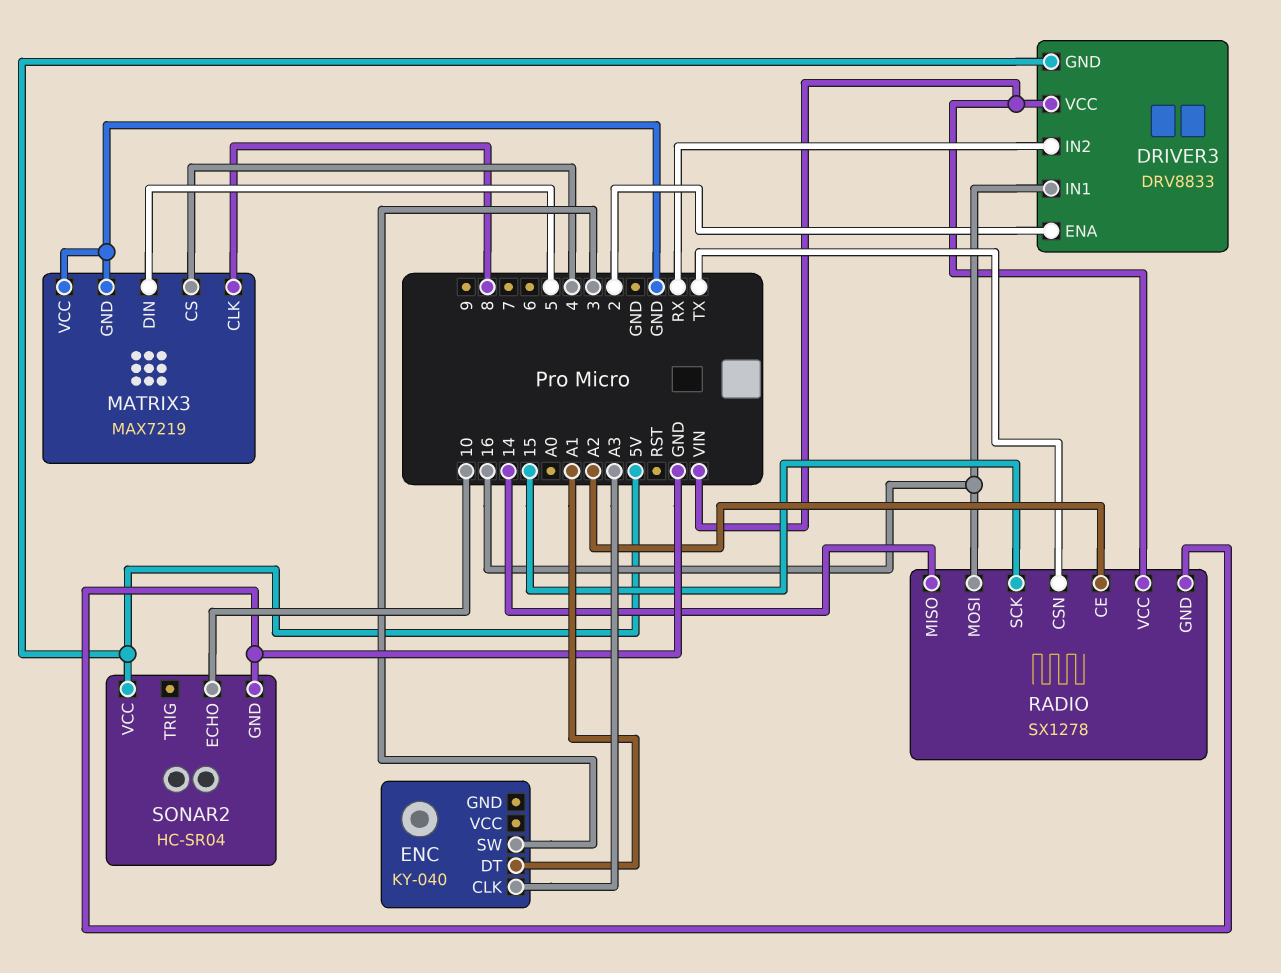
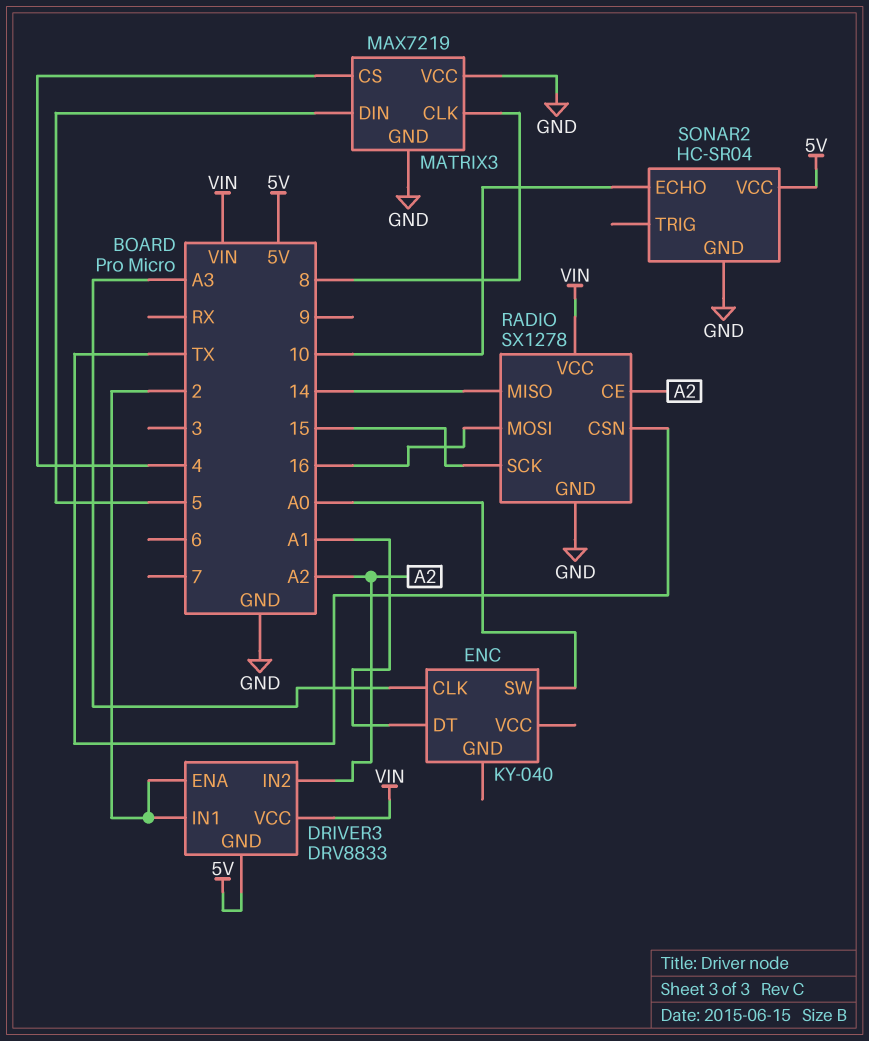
DRIVER3 pin IN1: 16 -> 2
DRIVER3 pin IN2: RX -> A2
ENC pin SW: 3 -> A0

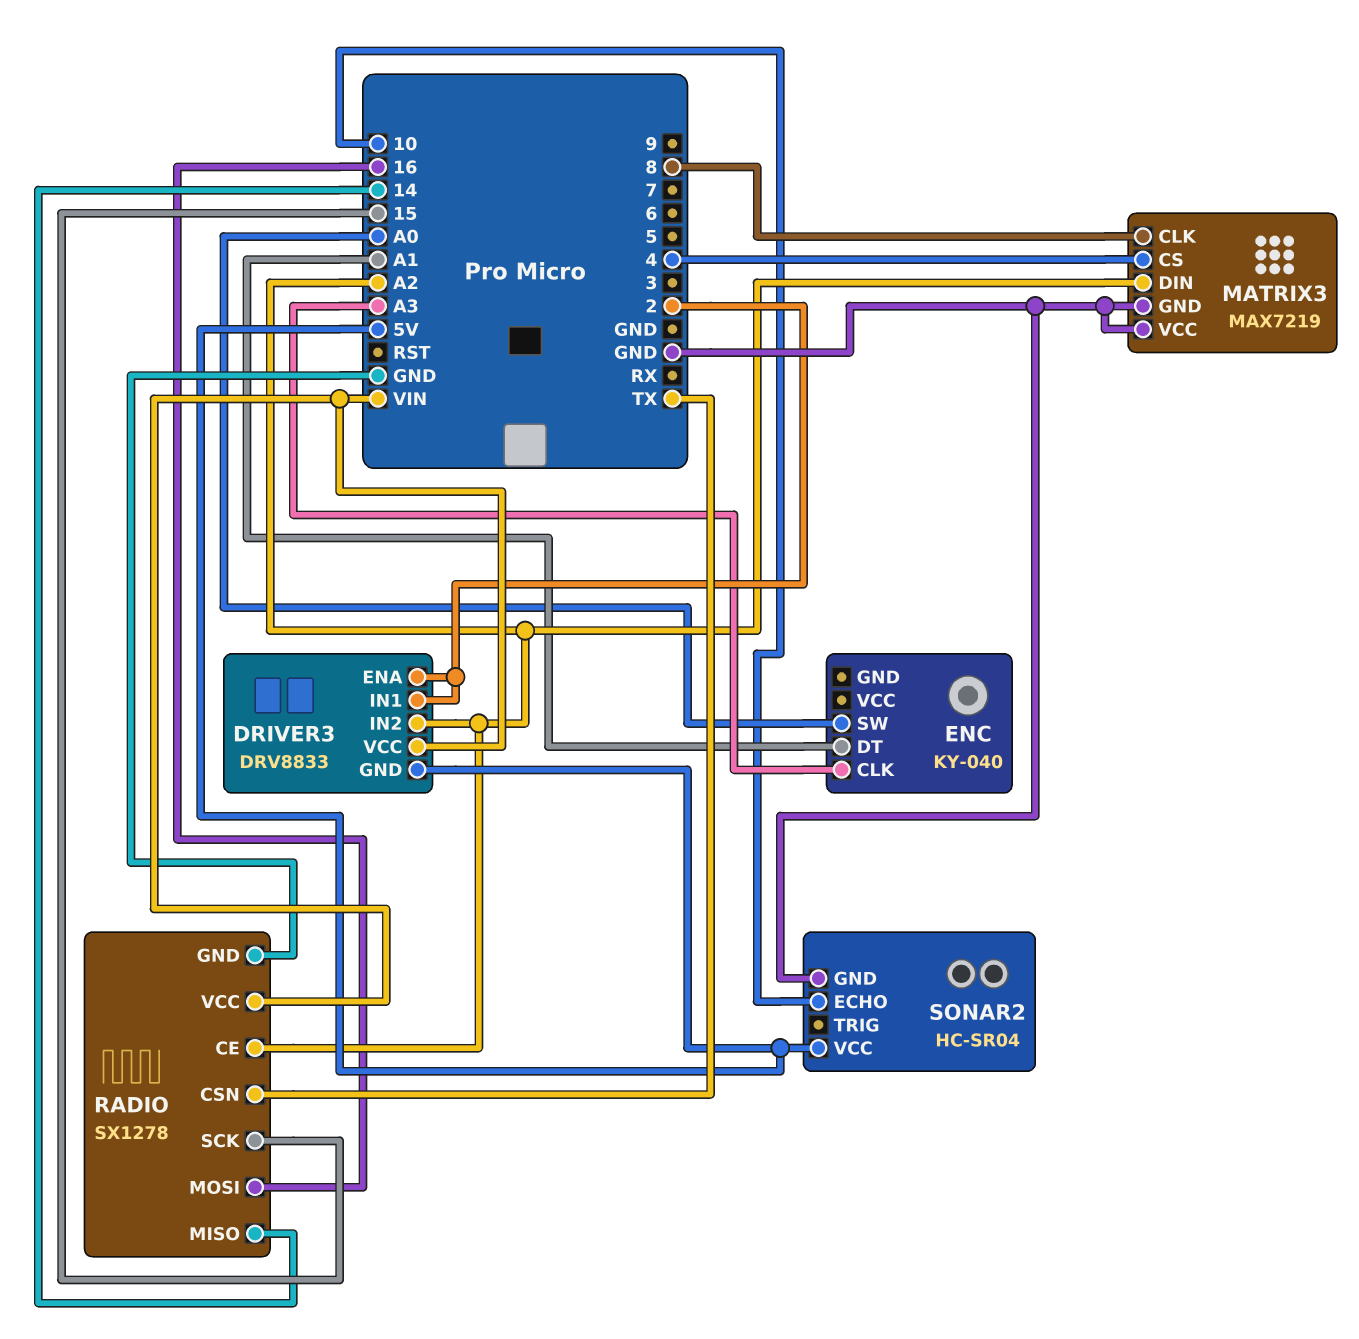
MATRIX3 pin DIN: 5 -> A2

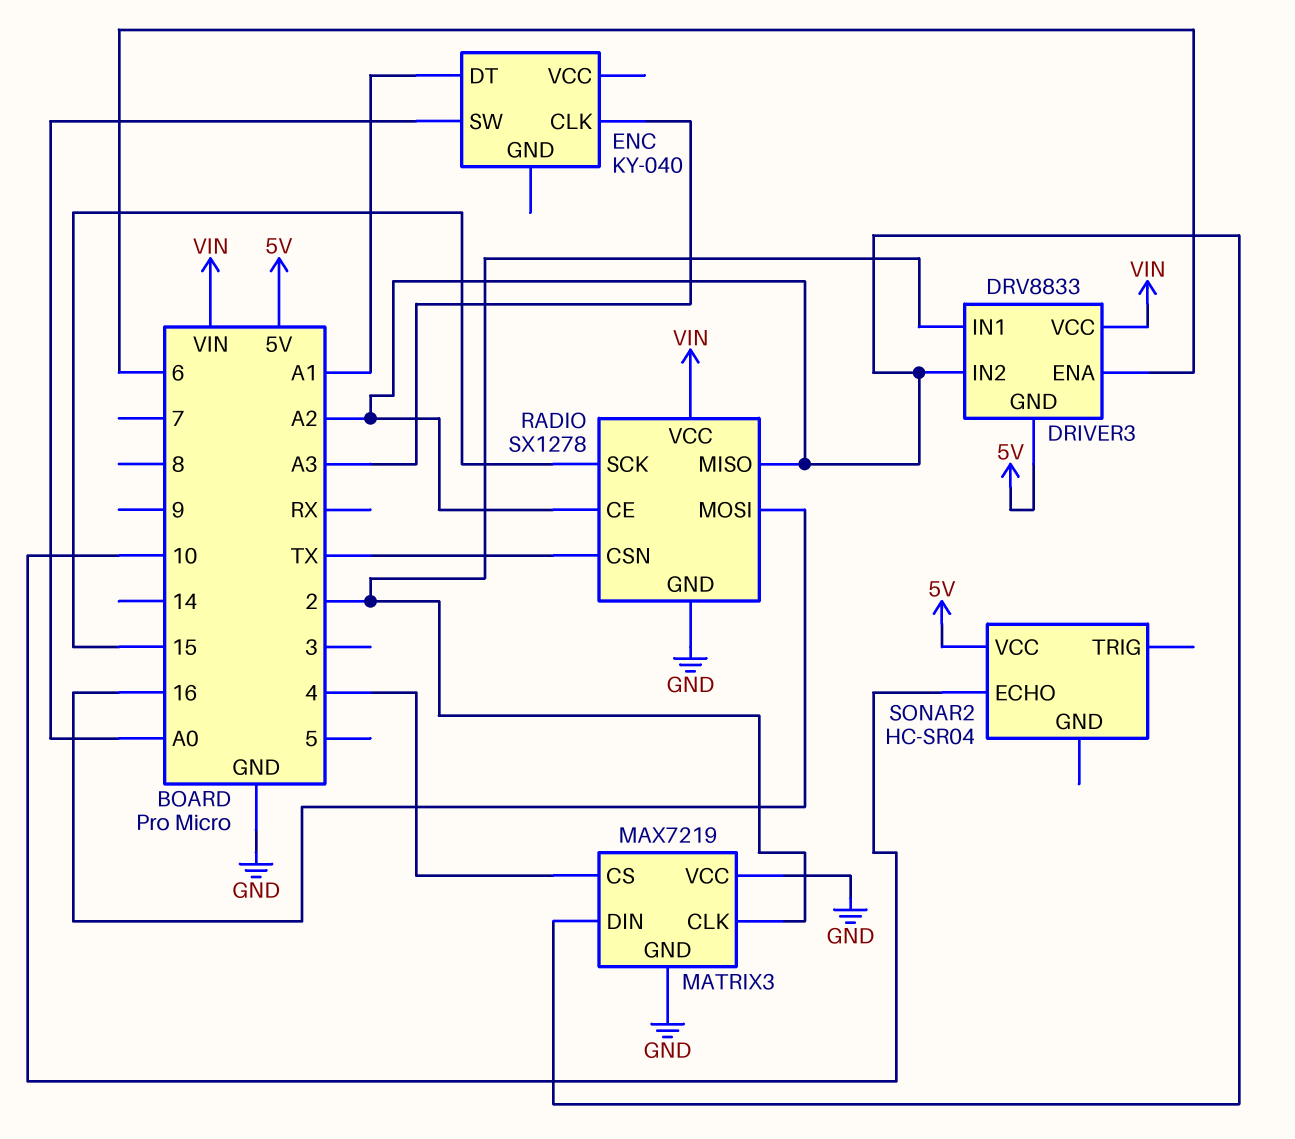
DRIVER3 pin ENA: 2 -> 6
MATRIX3 pin CLK: 8 -> 2
RADIO pin MISO: 14 -> A2
SONAR2 pin GND: GND -> none

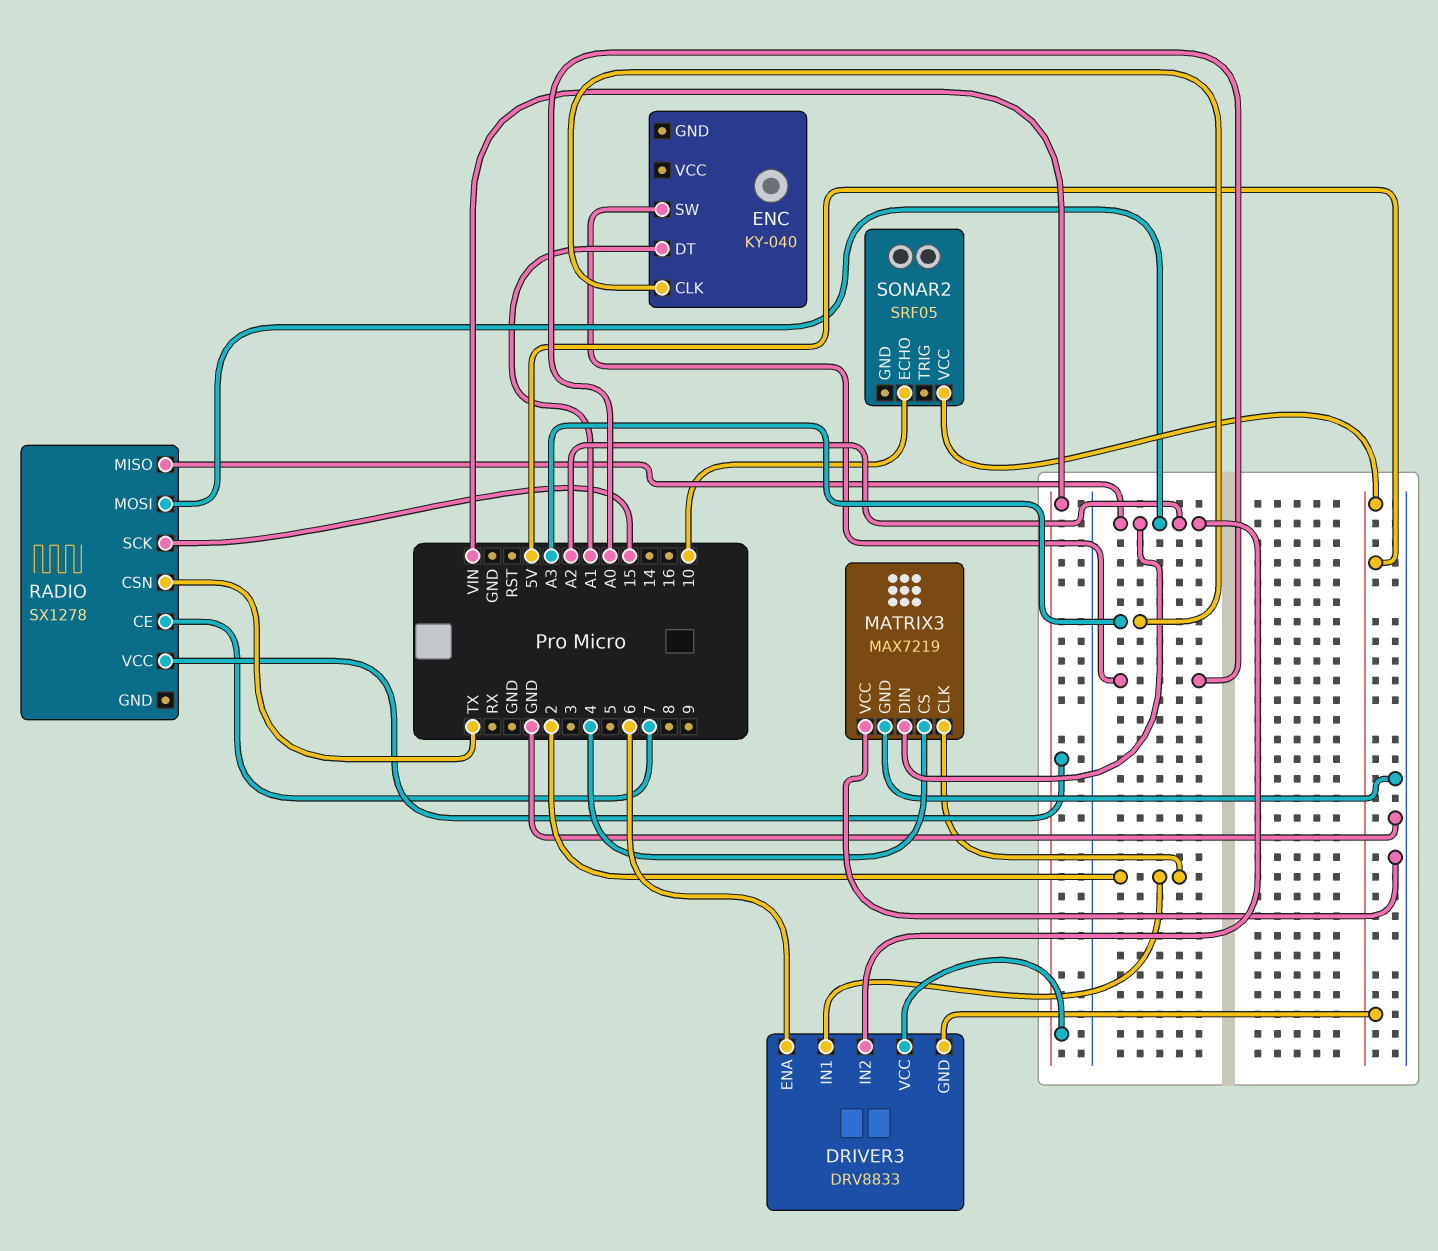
RADIO pin CE: A2 -> 7
RADIO pin GND: GND -> none
RADIO pin MOSI: 16 -> A2
SONAR2: HC-SR04 -> SRF05

